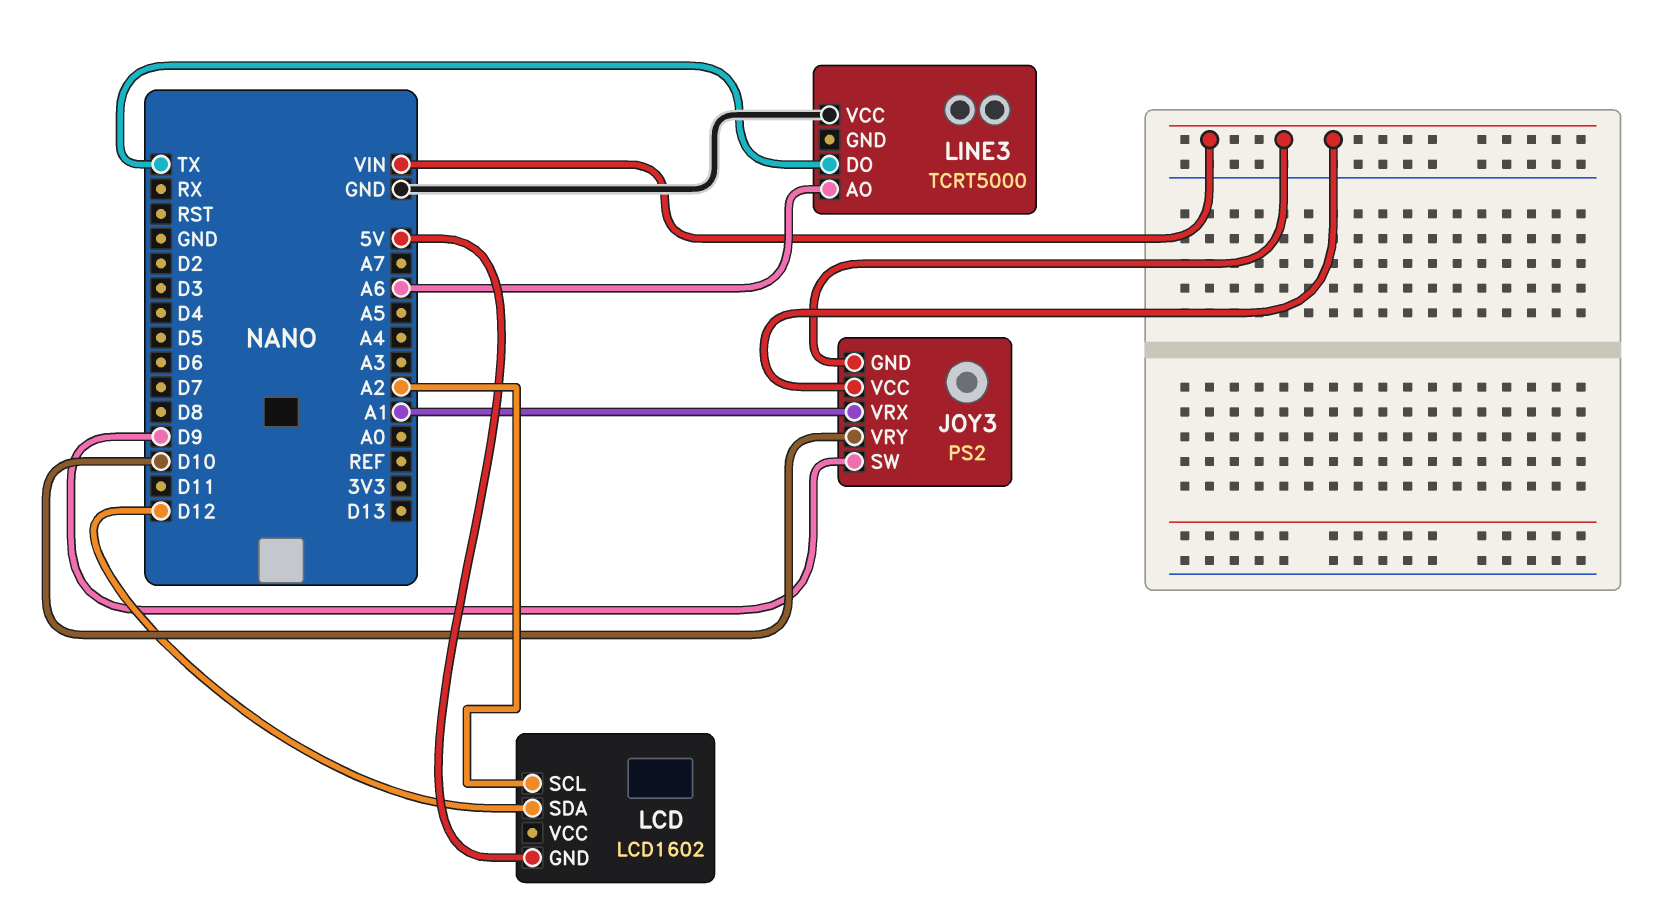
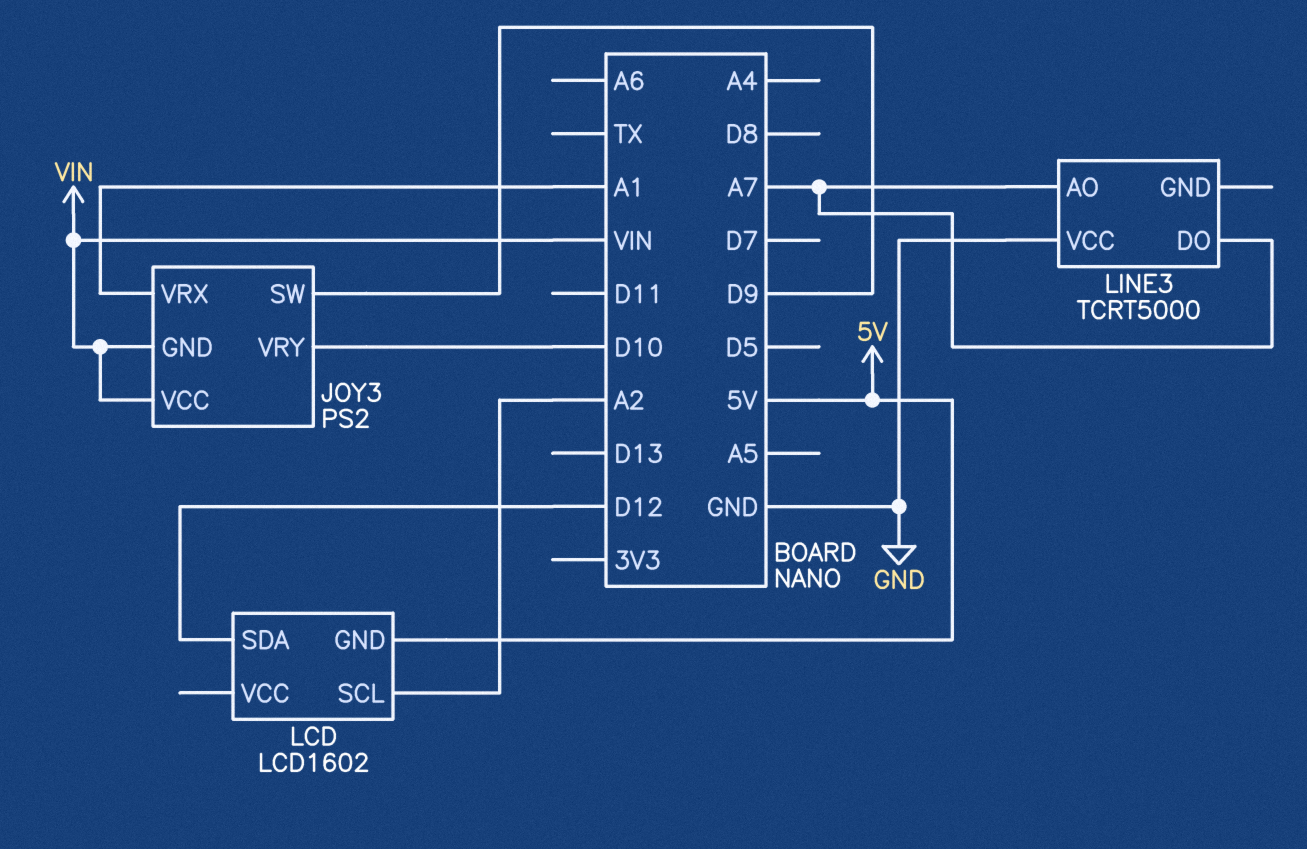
LINE3 pin AO: A6 -> A7
LINE3 pin DO: TX -> A7

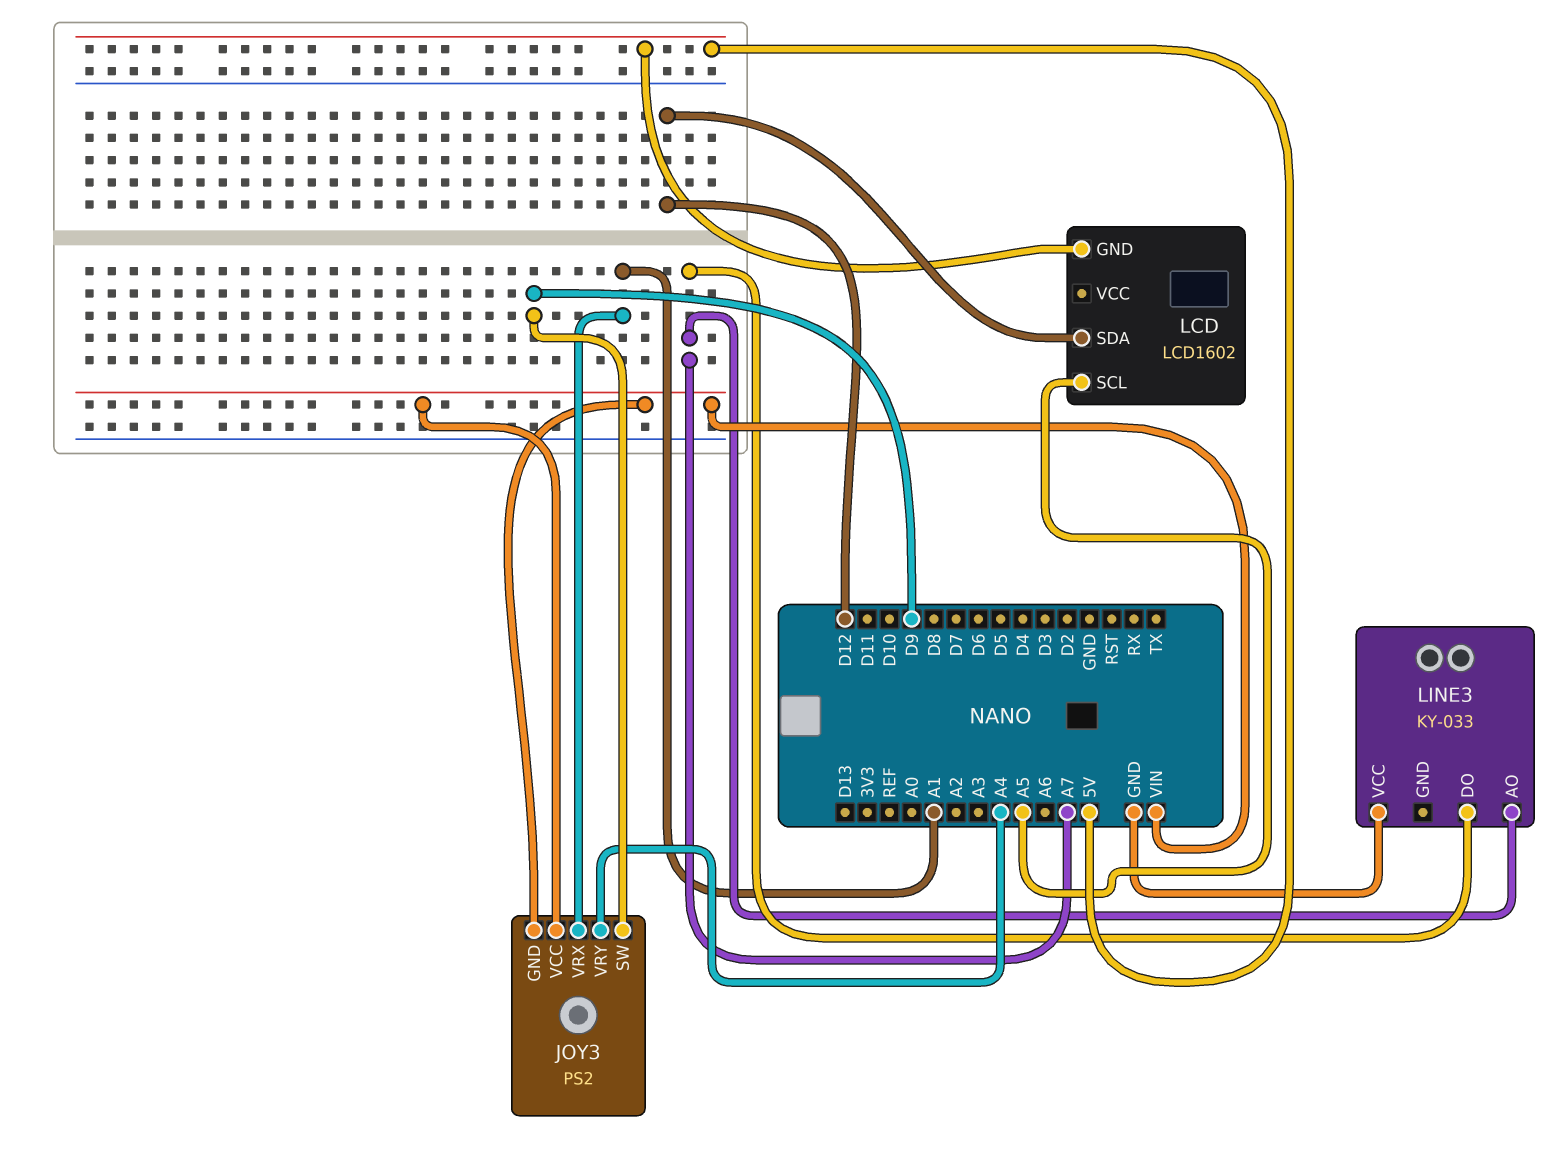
JOY3 pin VRY: D10 -> A4
LCD pin SCL: A2 -> A5
LINE3: TCRT5000 -> KY-033

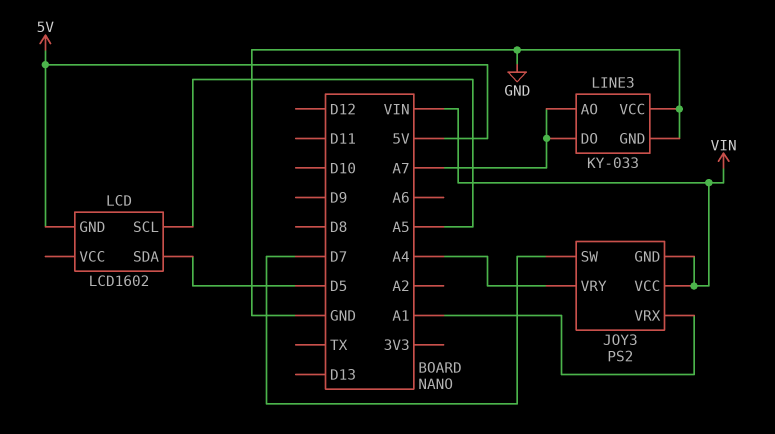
JOY3 pin SW: D9 -> D7
LCD pin SDA: D12 -> D5
LINE3 pin GND: none -> GND

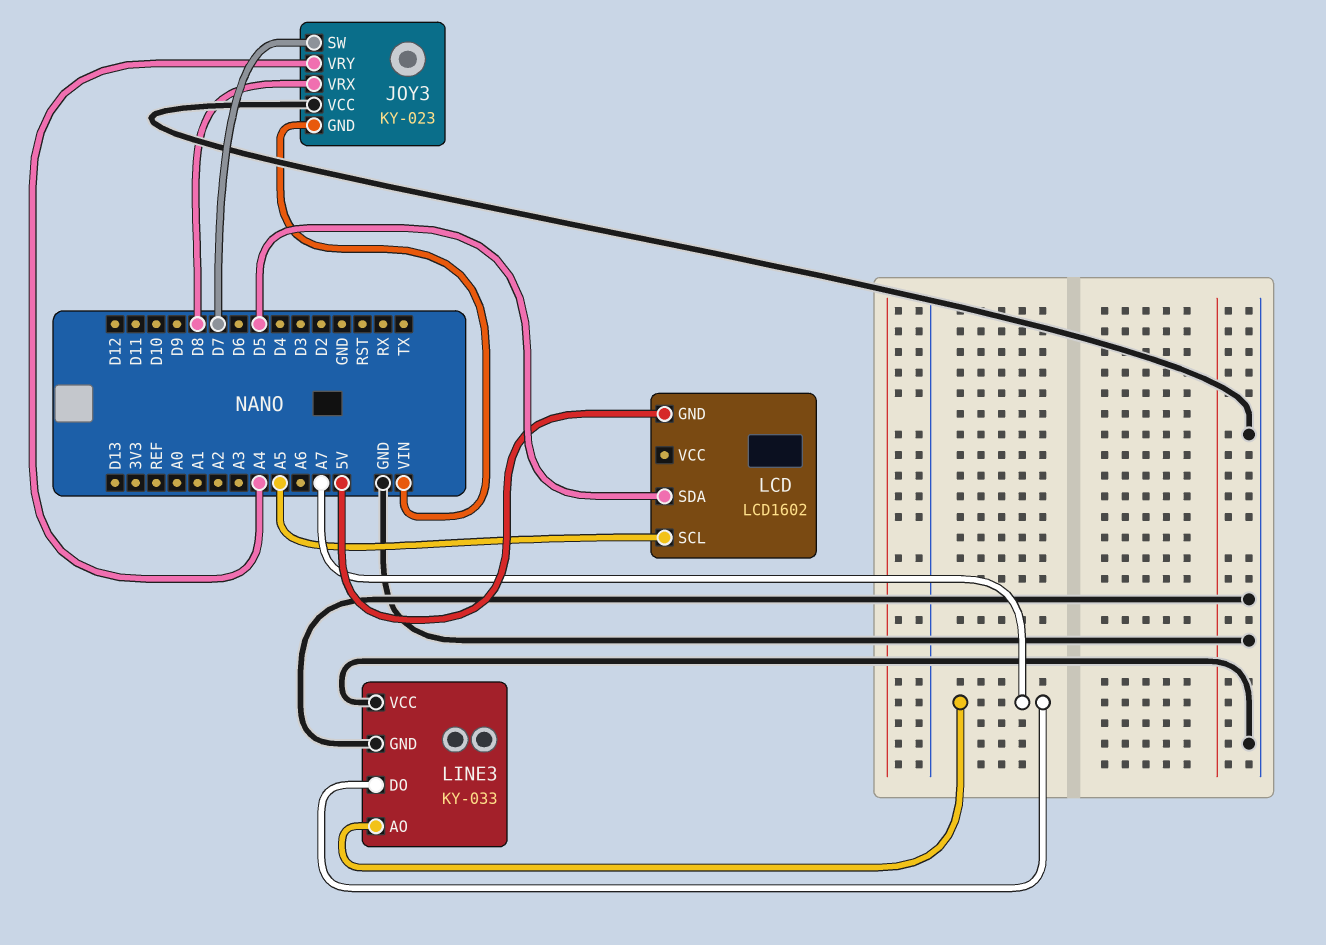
JOY3: PS2 -> KY-023
JOY3 pin VCC: VIN -> GND
JOY3 pin VRX: A1 -> D8

